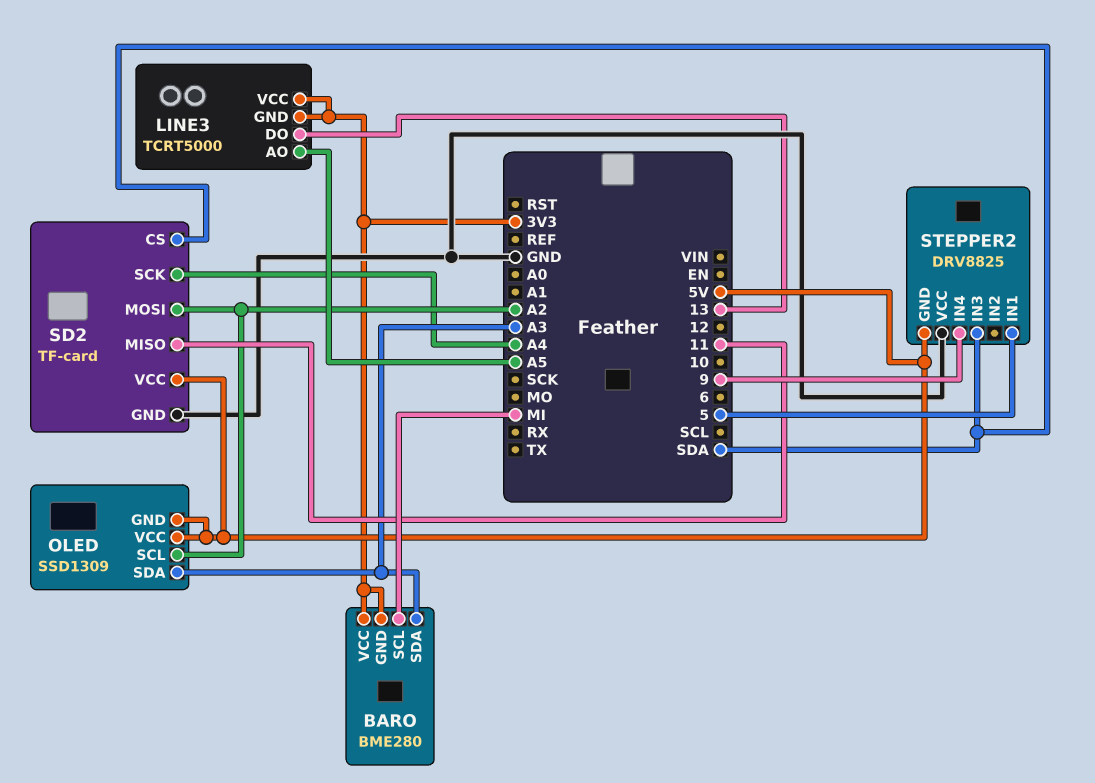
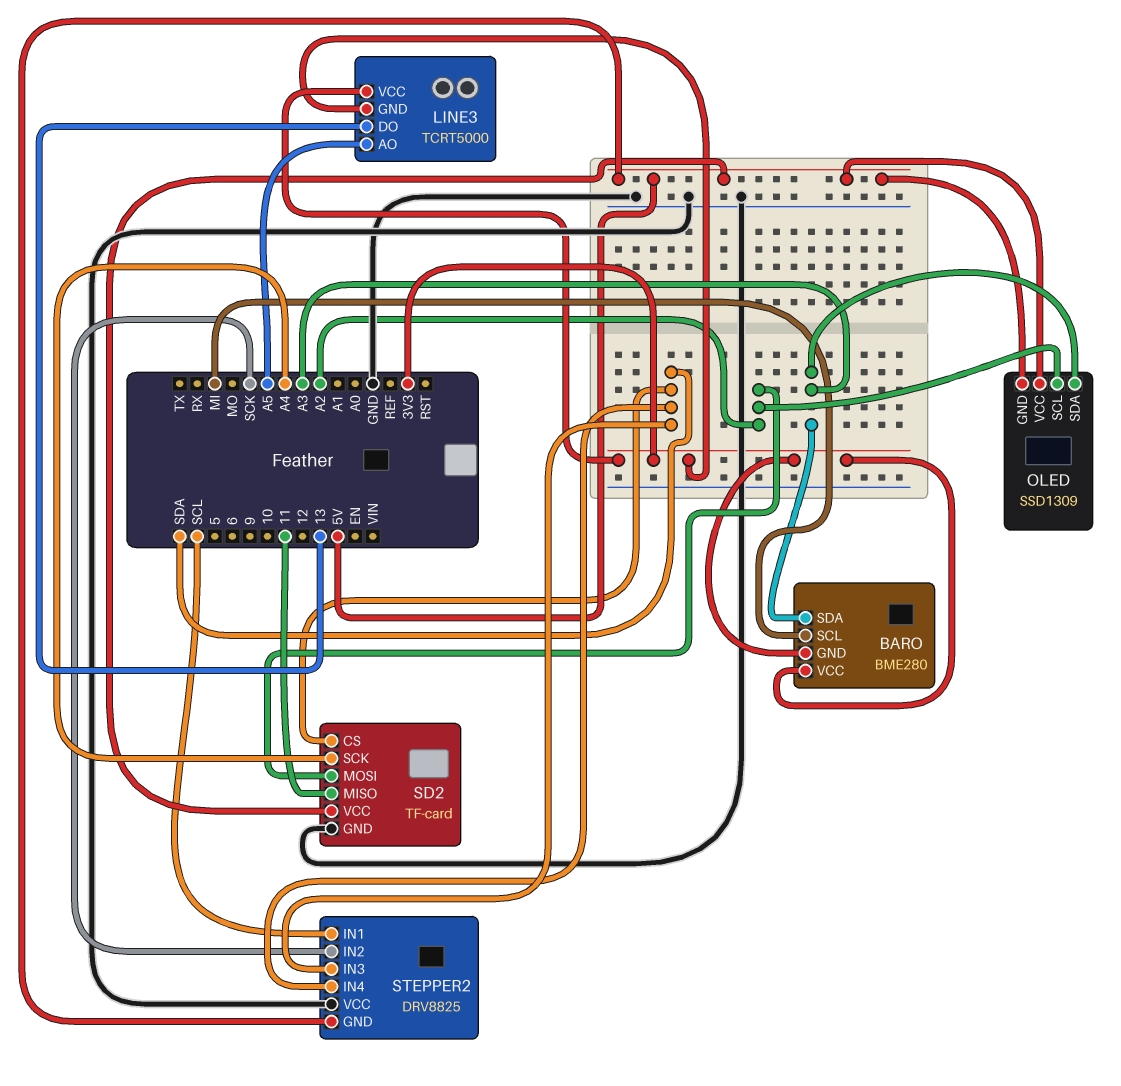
STEPPER2 pin IN1: 5 -> SCL
STEPPER2 pin IN2: none -> SCK
STEPPER2 pin IN4: 9 -> SDA

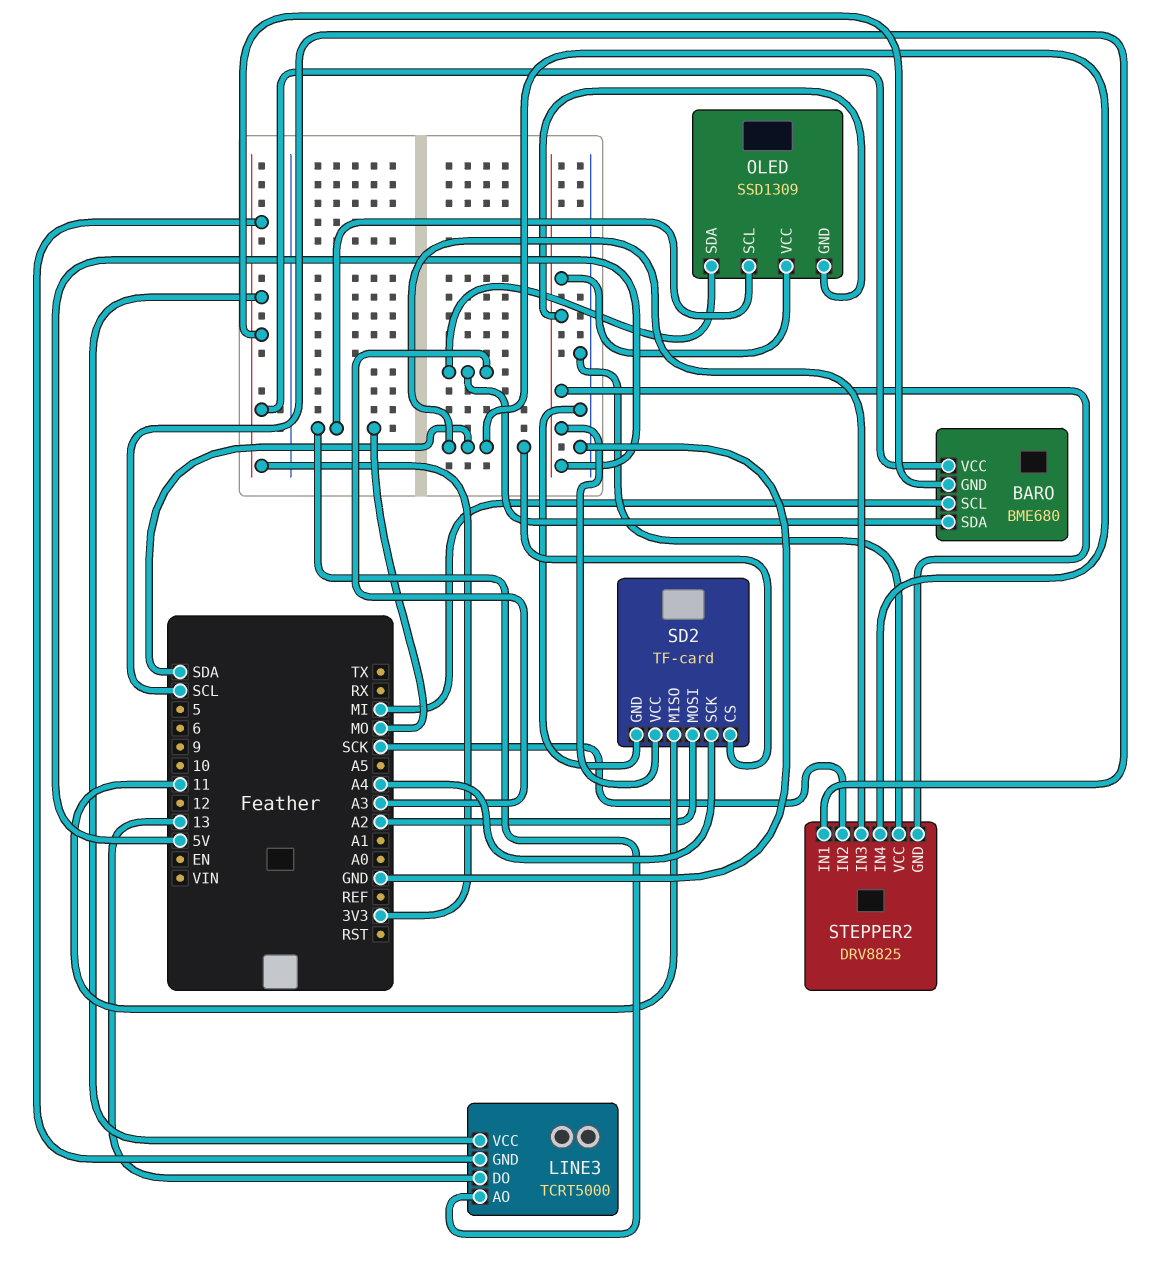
BARO: BME280 -> BME680
LINE3 pin AO: A5 -> MO
OLED pin SCL: A2 -> MO

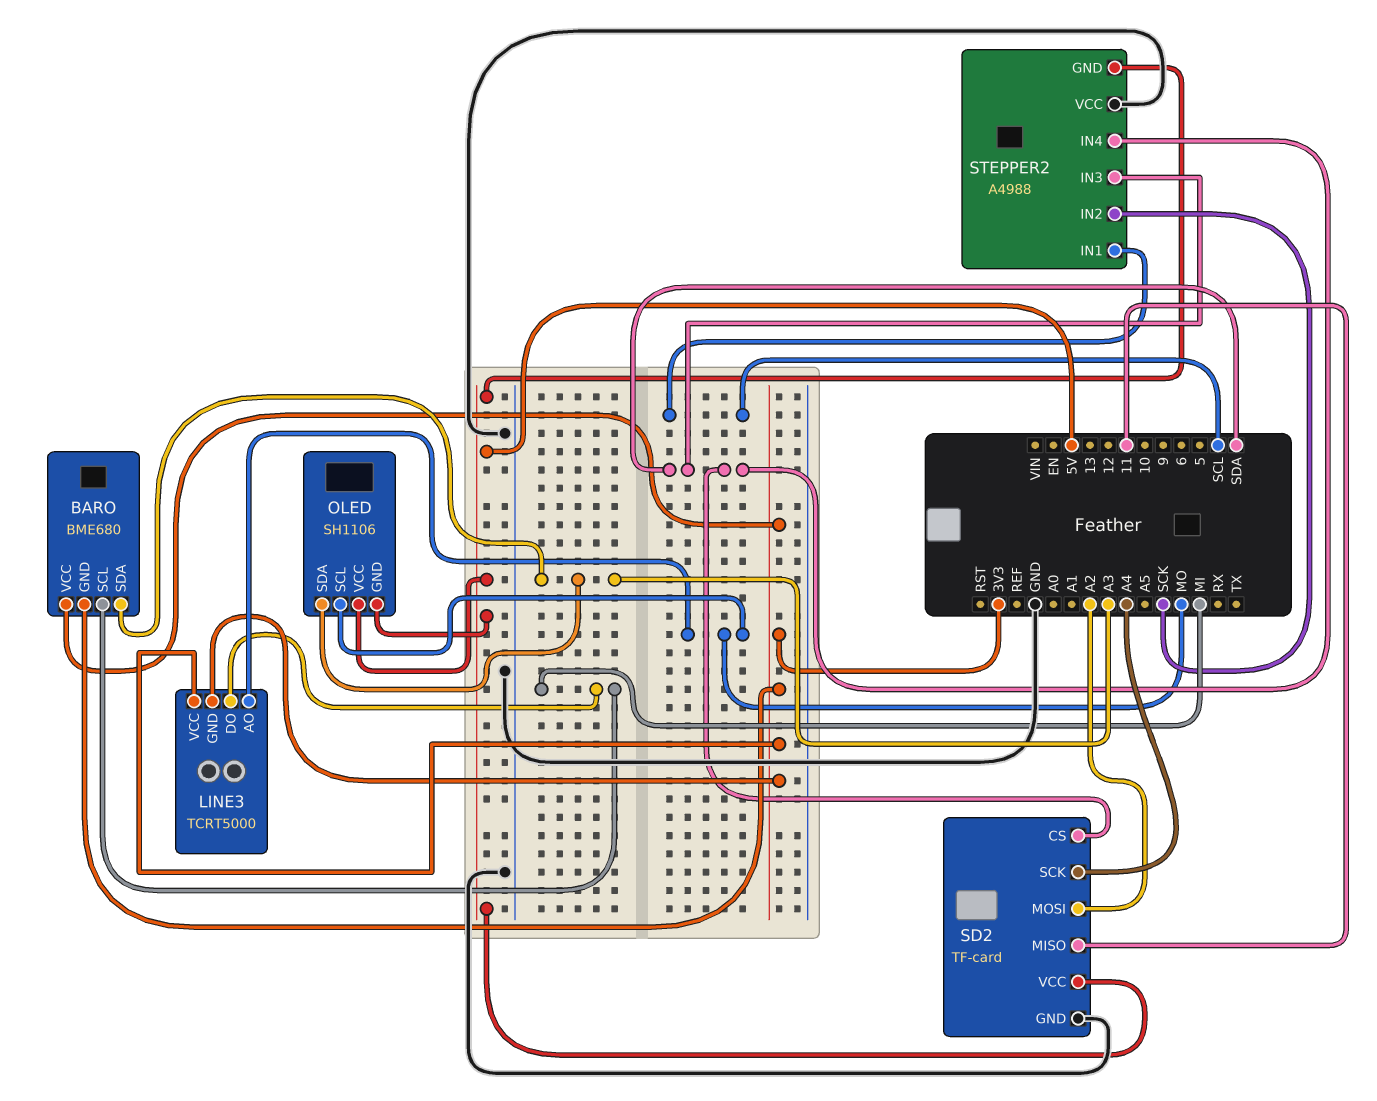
LINE3 pin DO: 13 -> MI
OLED: SSD1309 -> SH1106
STEPPER2: DRV8825 -> A4988

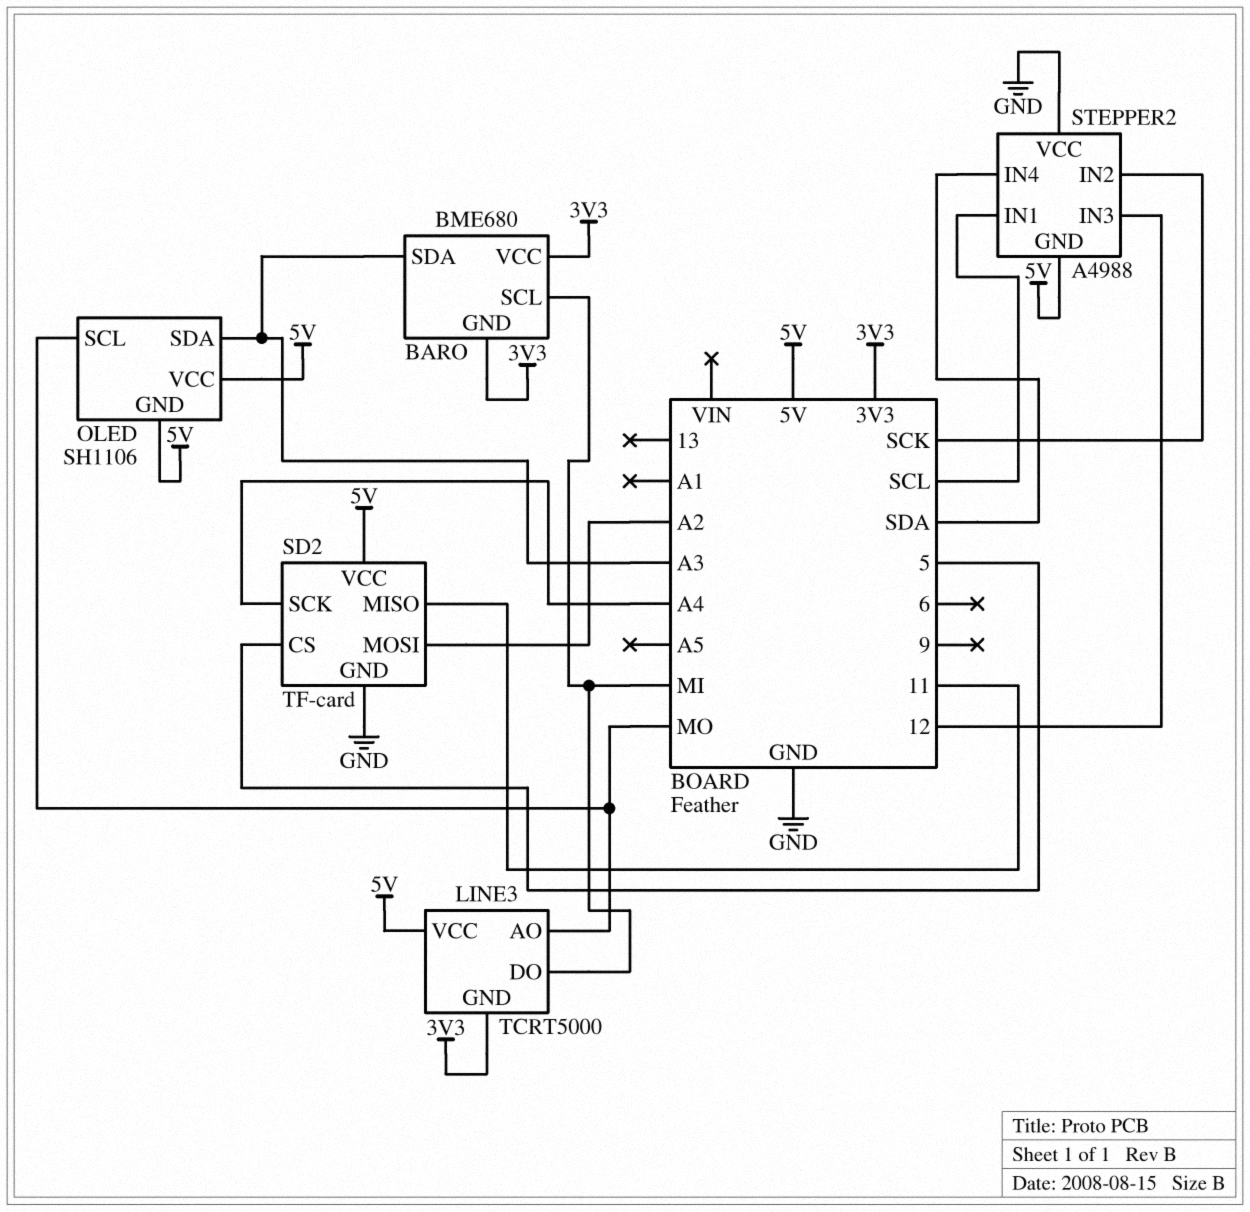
LINE3 pin VCC: 3V3 -> 5V
SD2 pin CS: SDA -> 5
STEPPER2 pin IN3: SDA -> 12

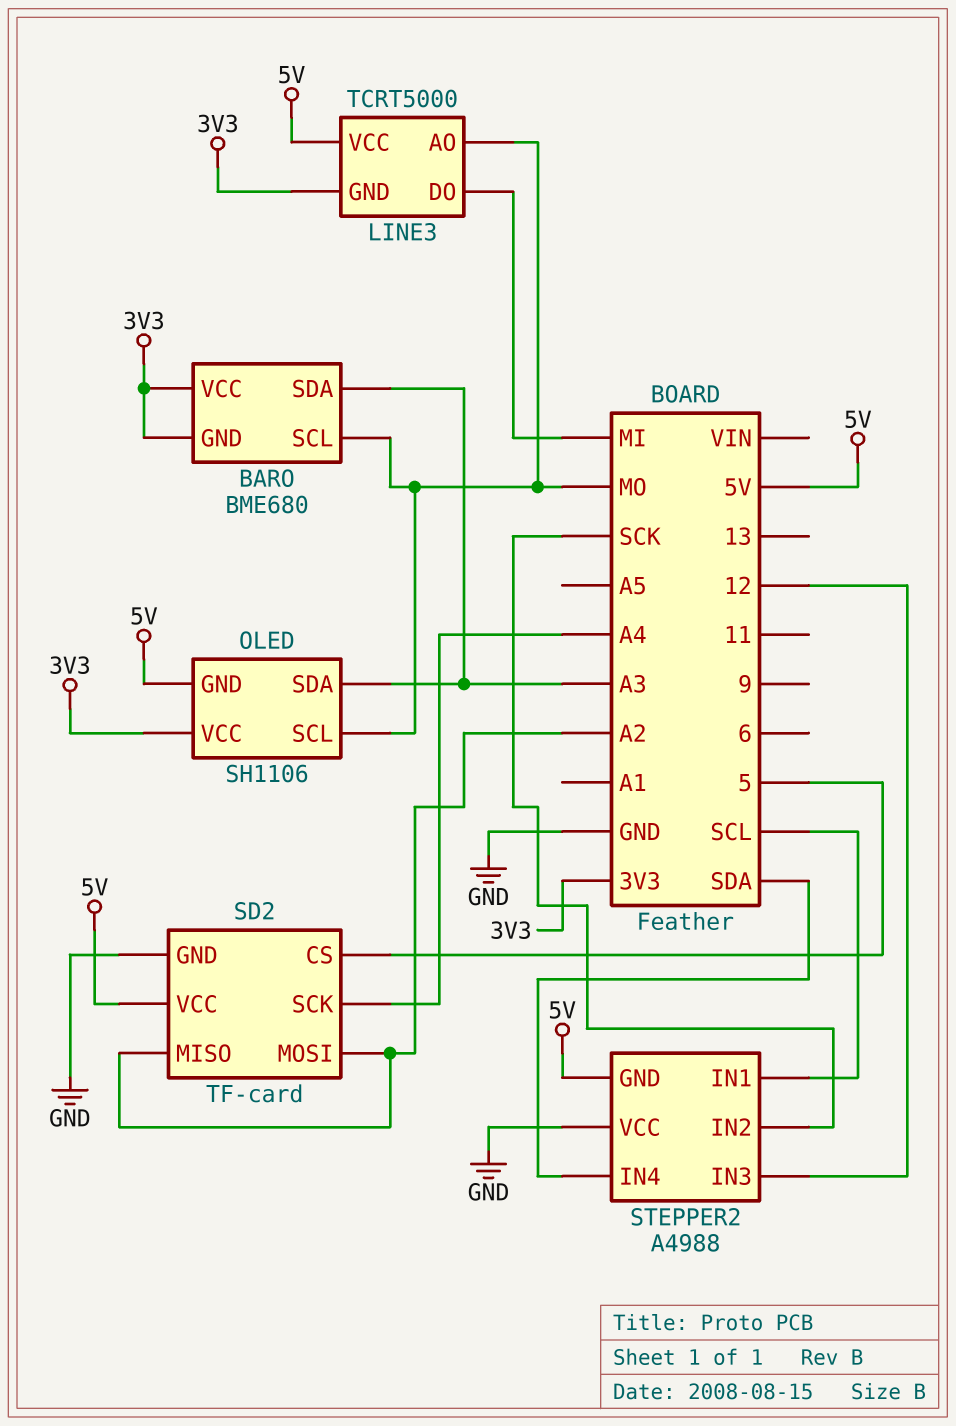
BARO pin SCL: MI -> MO
OLED pin VCC: 5V -> 3V3
SD2 pin MISO: 11 -> A2

